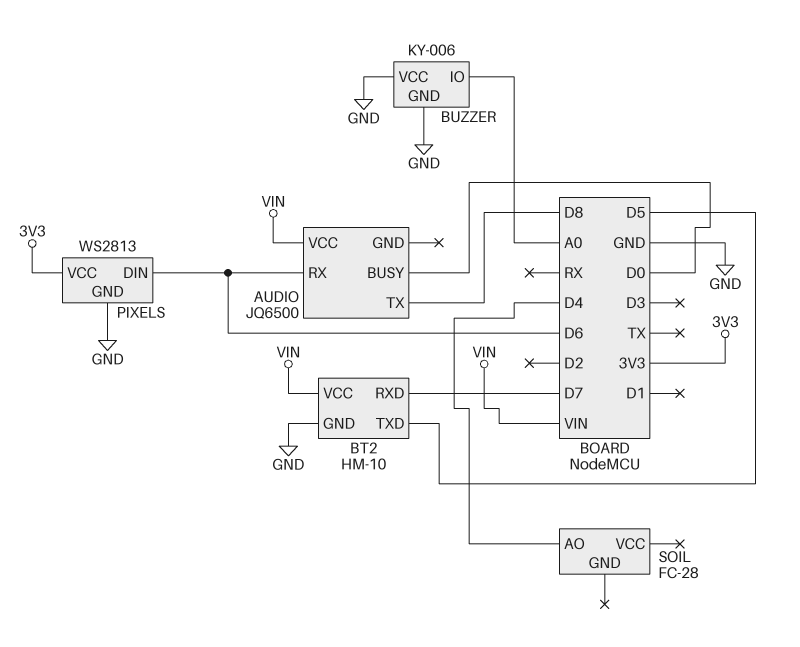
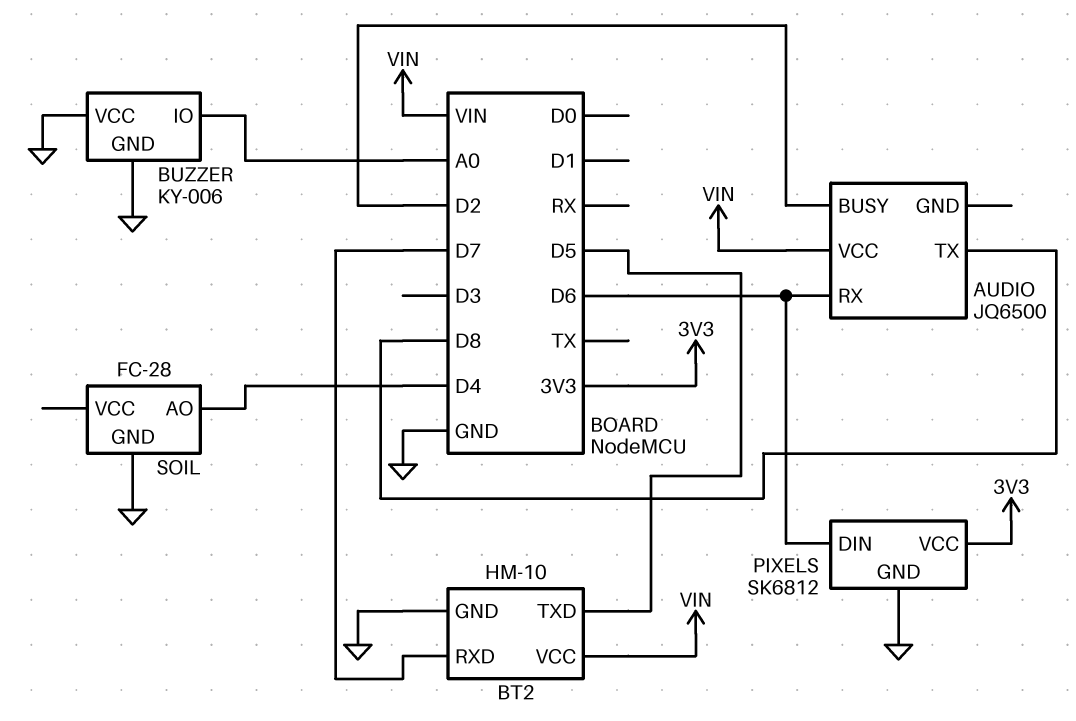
AUDIO pin BUSY: D0 -> D2
PIXELS: WS2813 -> SK6812
SOIL pin GND: none -> GND

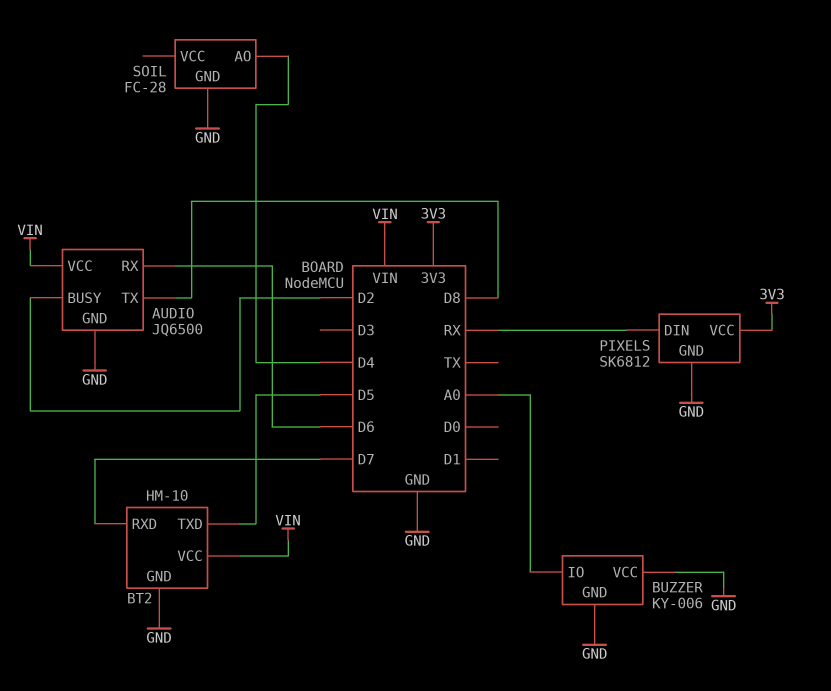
AUDIO pin GND: none -> GND
PIXELS pin DIN: D6 -> RX

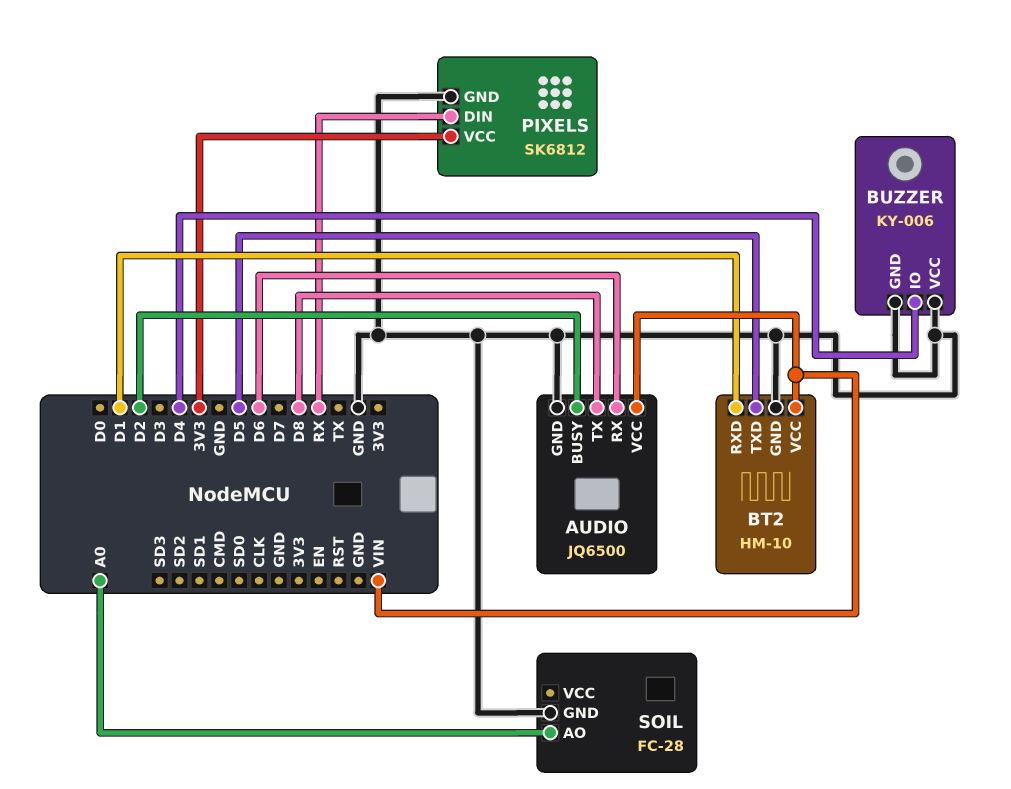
BT2 pin RXD: D7 -> D1
BUZZER pin IO: A0 -> D4
SOIL pin AO: D4 -> A0

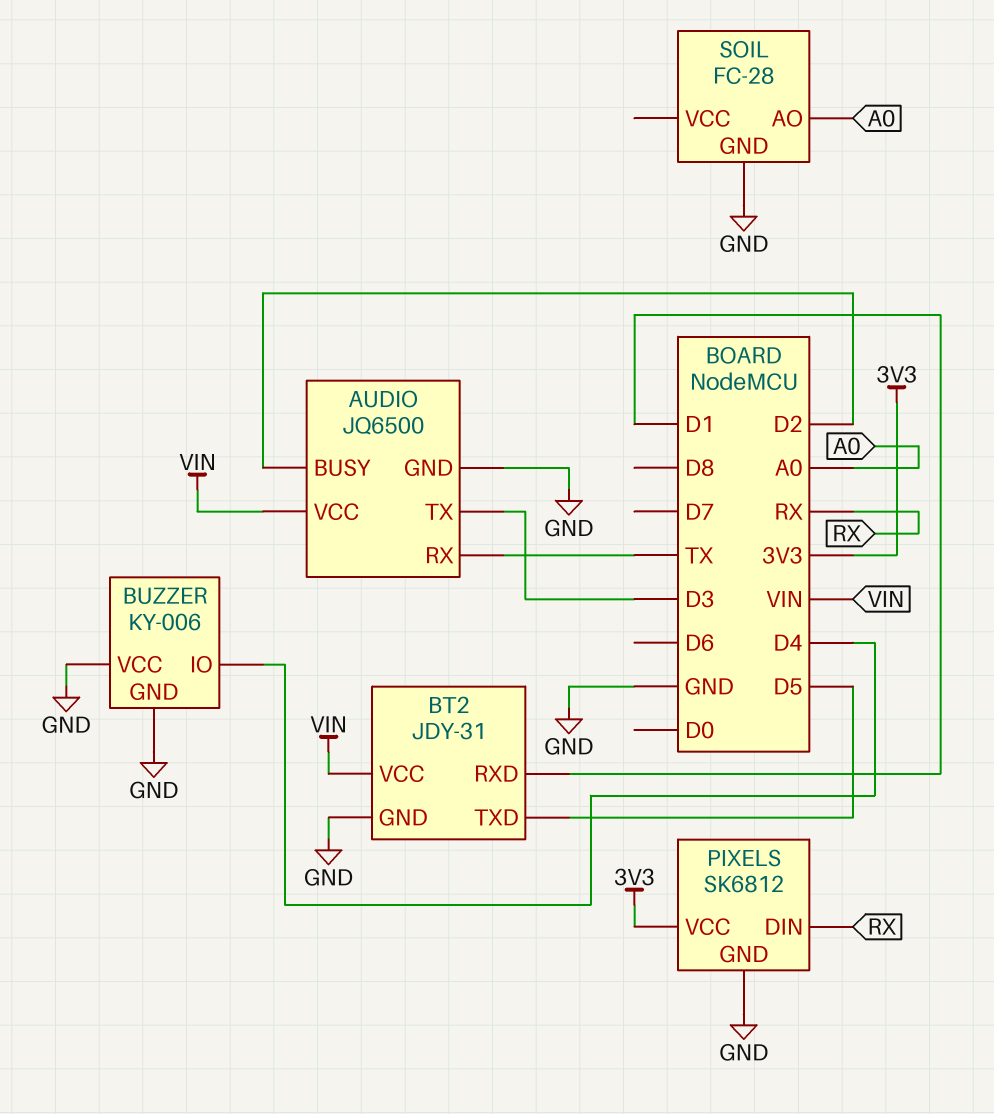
AUDIO pin RX: D6 -> TX
AUDIO pin TX: D8 -> D3
BT2: HM-10 -> JDY-31

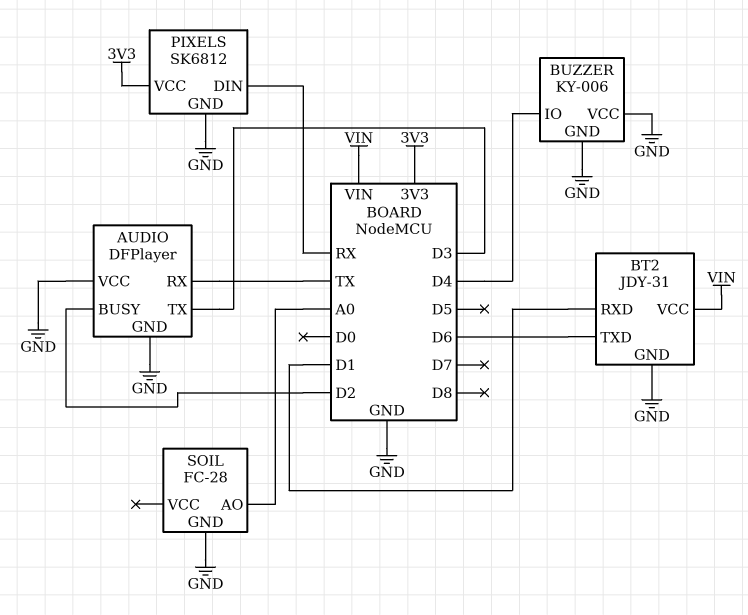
AUDIO: JQ6500 -> DFPlayer
AUDIO pin VCC: VIN -> GND
BT2 pin TXD: D5 -> D6

